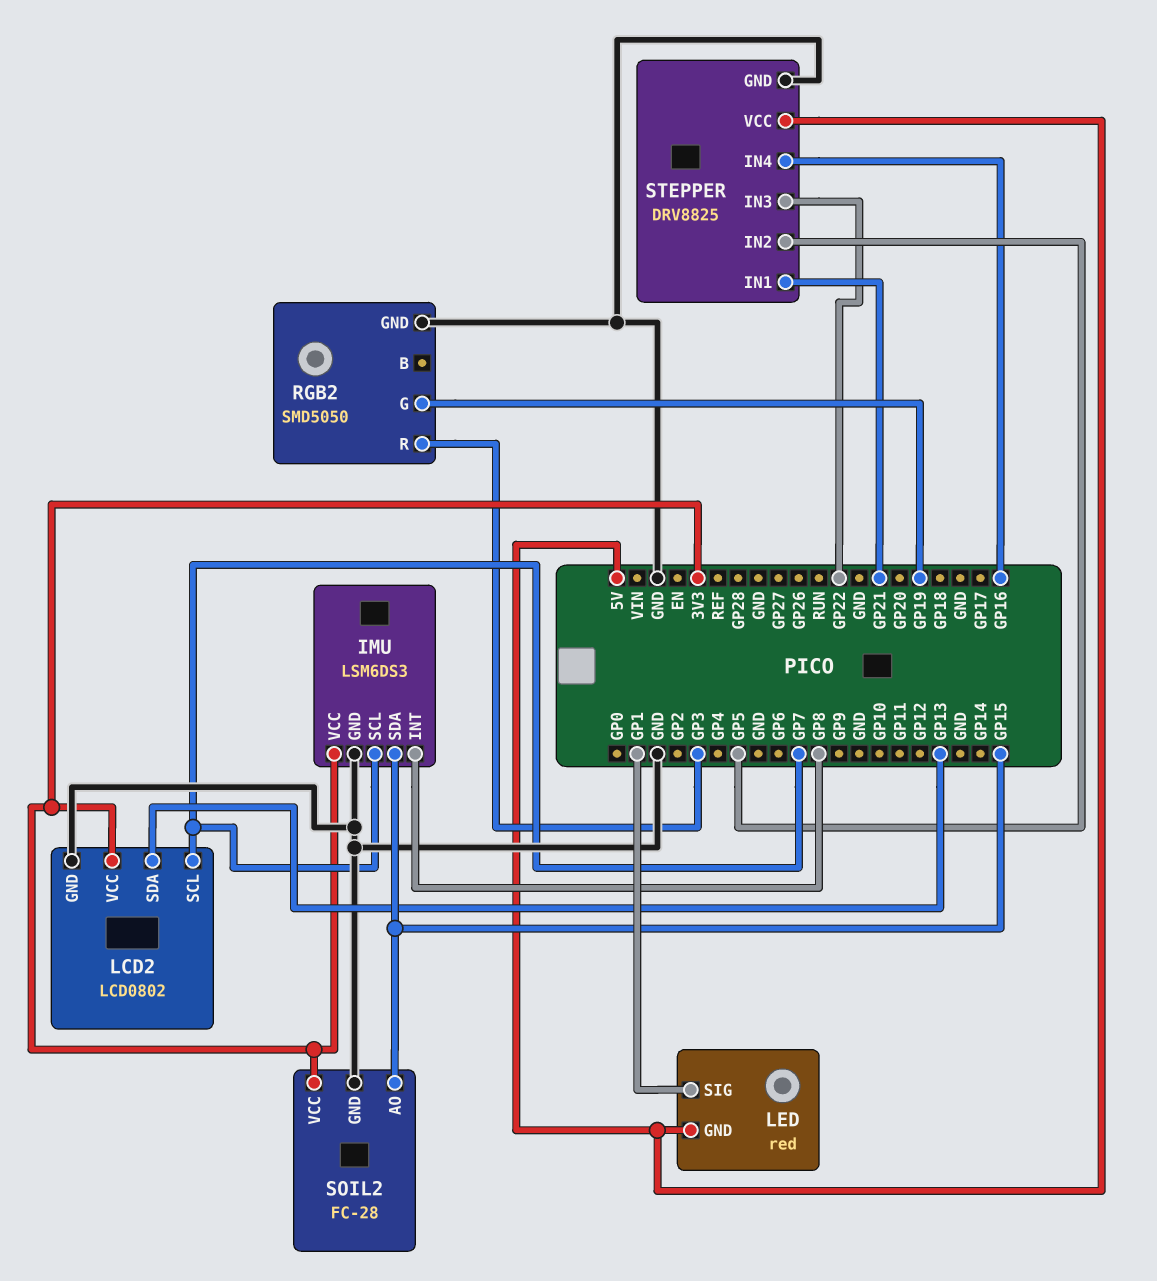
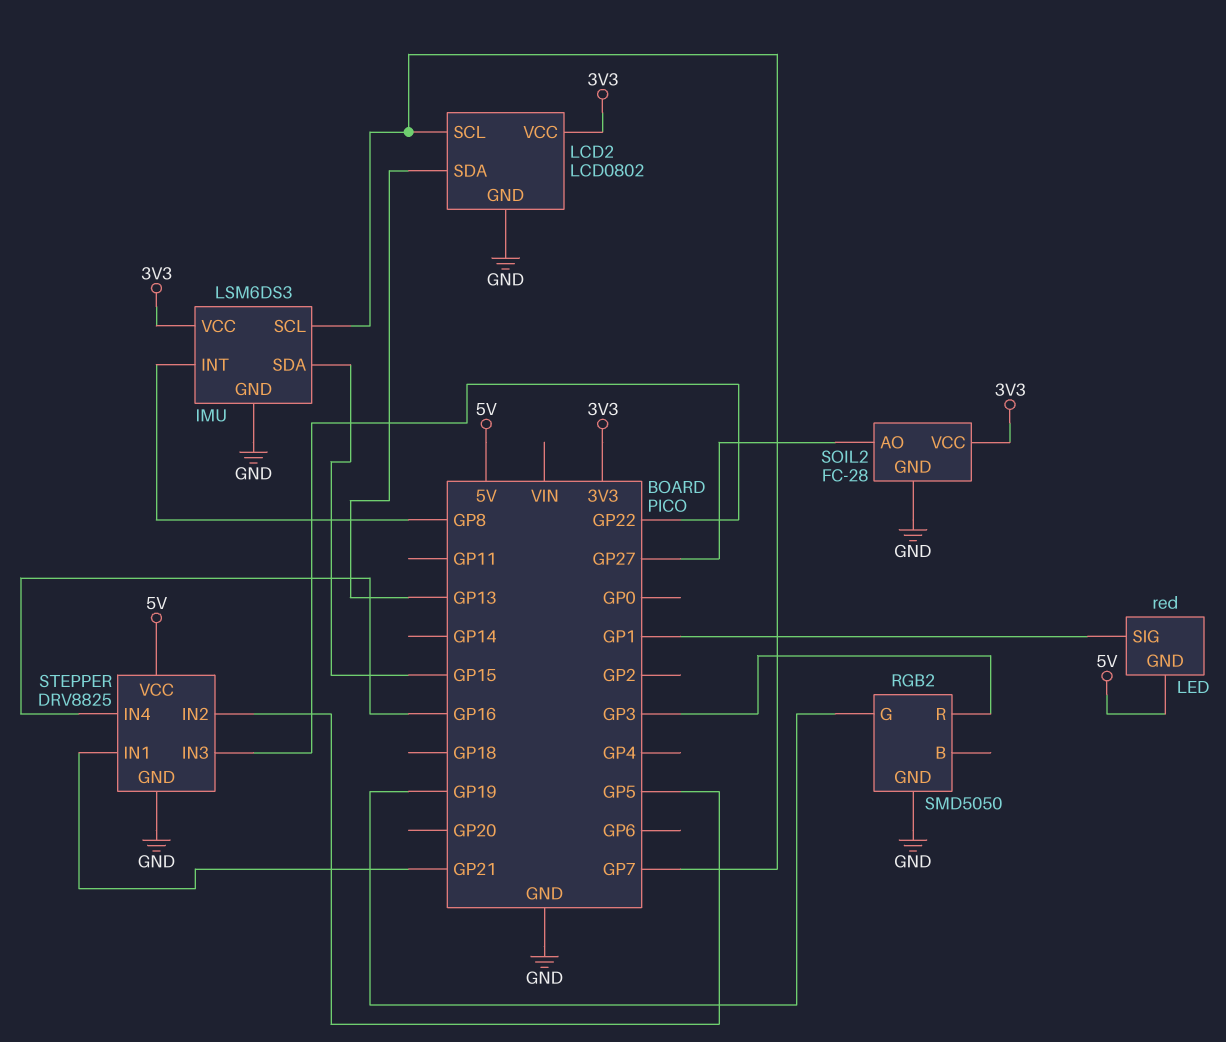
SOIL2 pin AO: GP15 -> GP27

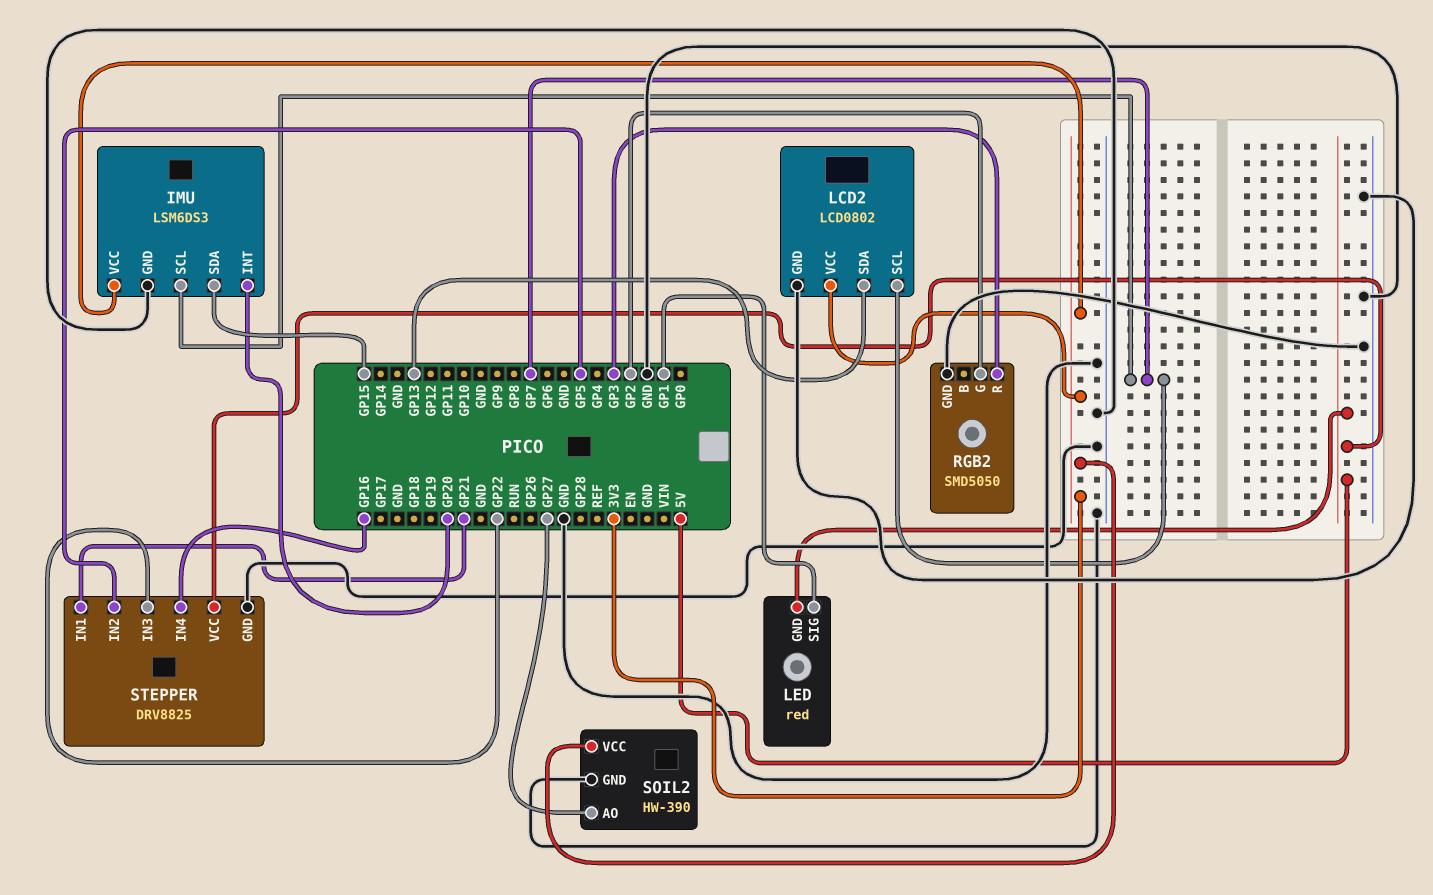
IMU pin INT: GP8 -> GP20
RGB2 pin G: GP19 -> GP2
SOIL2: FC-28 -> HW-390

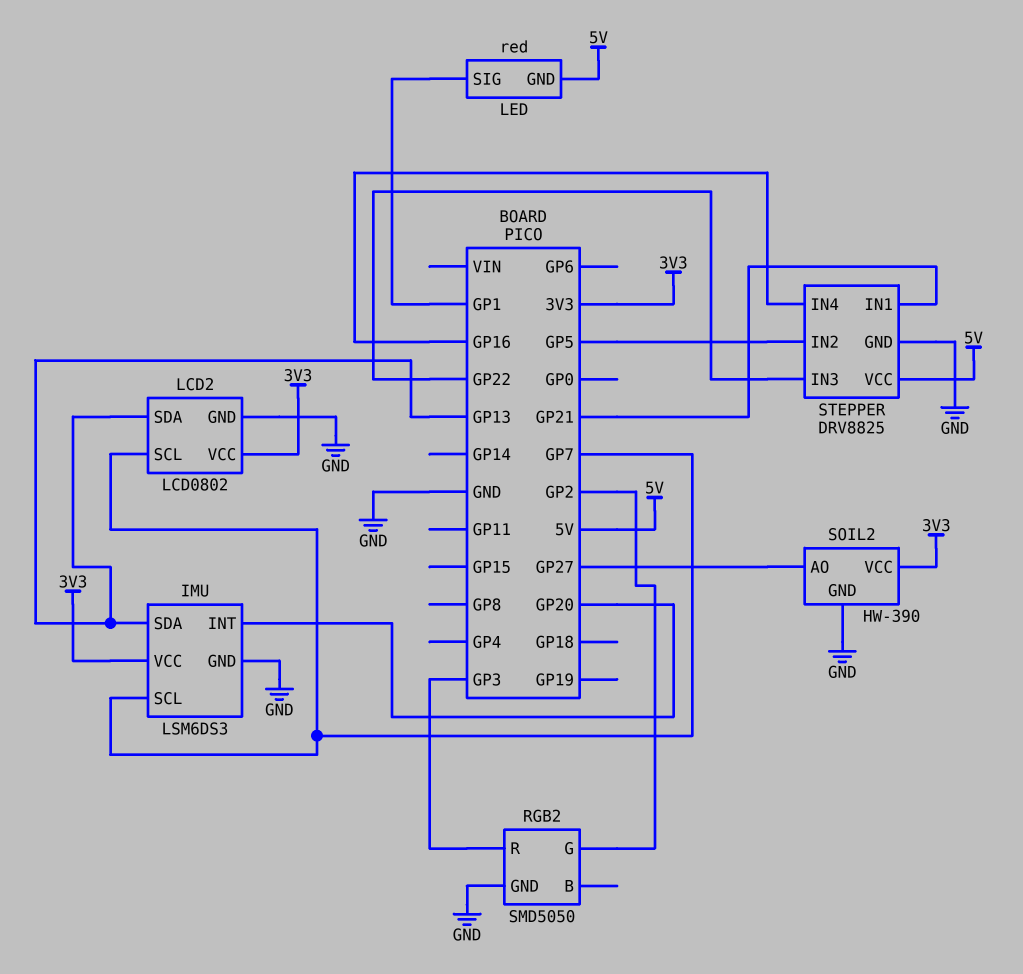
IMU pin SDA: GP15 -> GP13

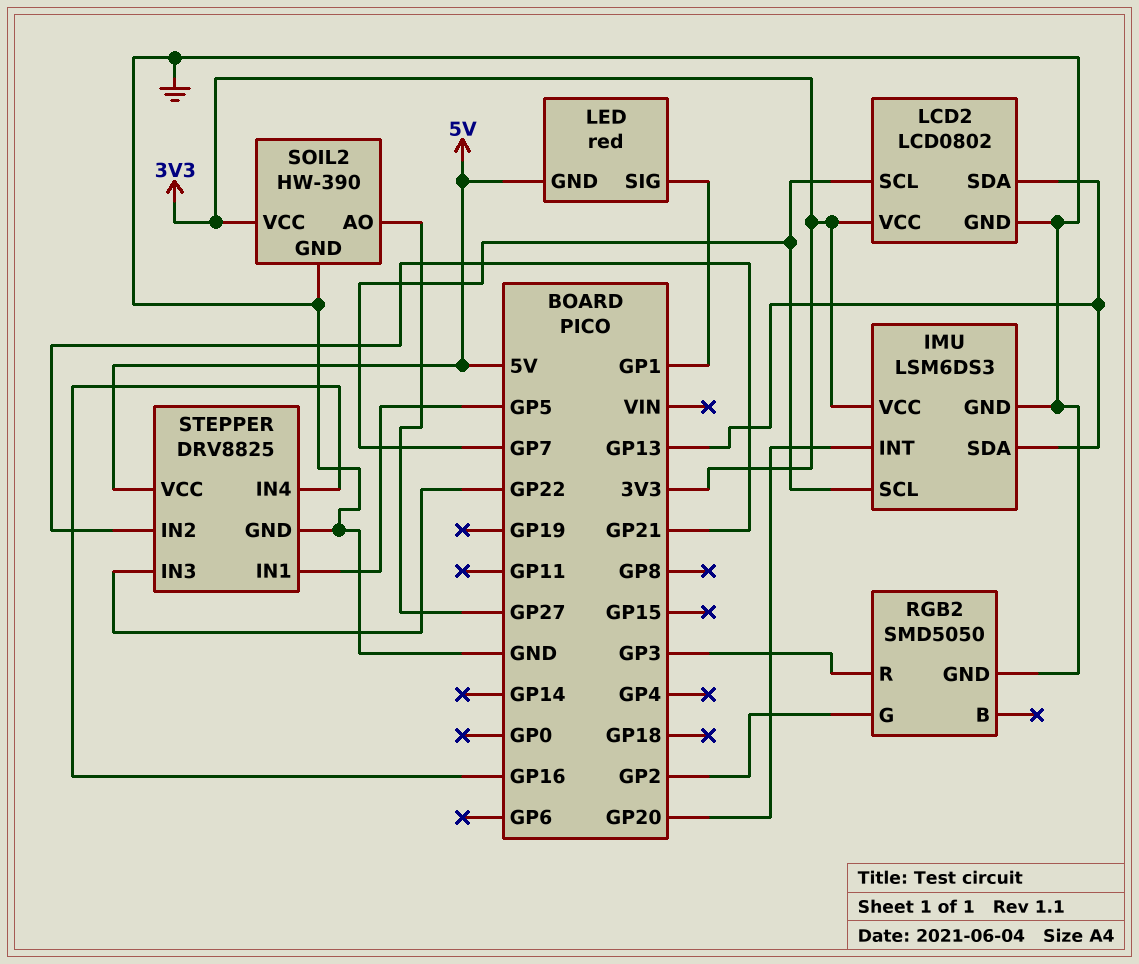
STEPPER pin IN1: GP21 -> GP5
STEPPER pin IN2: GP5 -> GP21

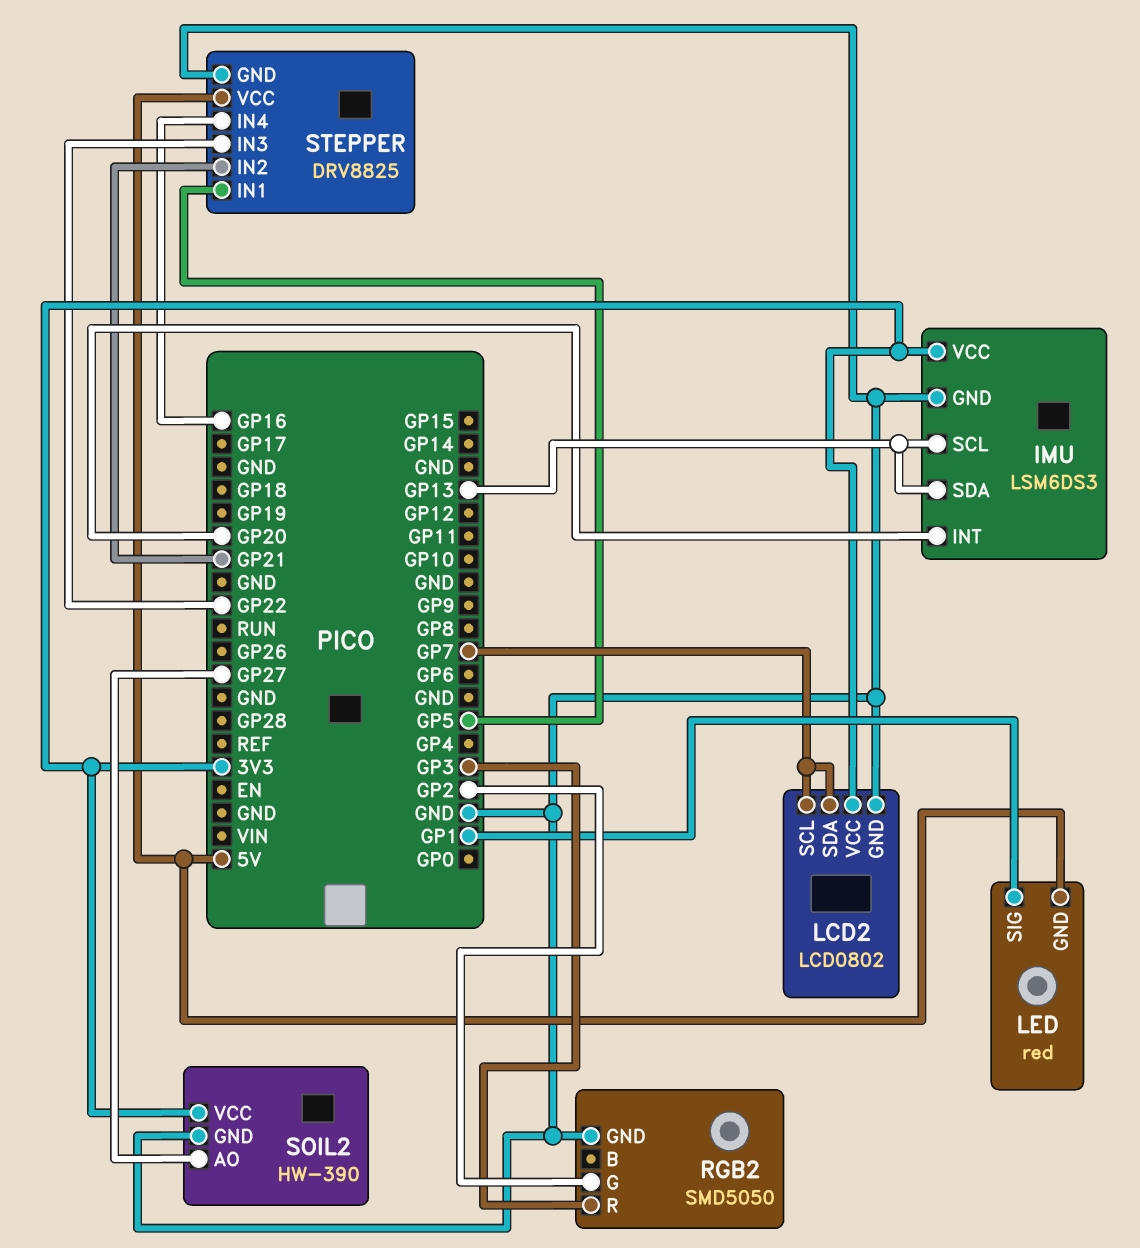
IMU pin SCL: GP7 -> GP13
LCD2 pin SDA: GP13 -> GP7

